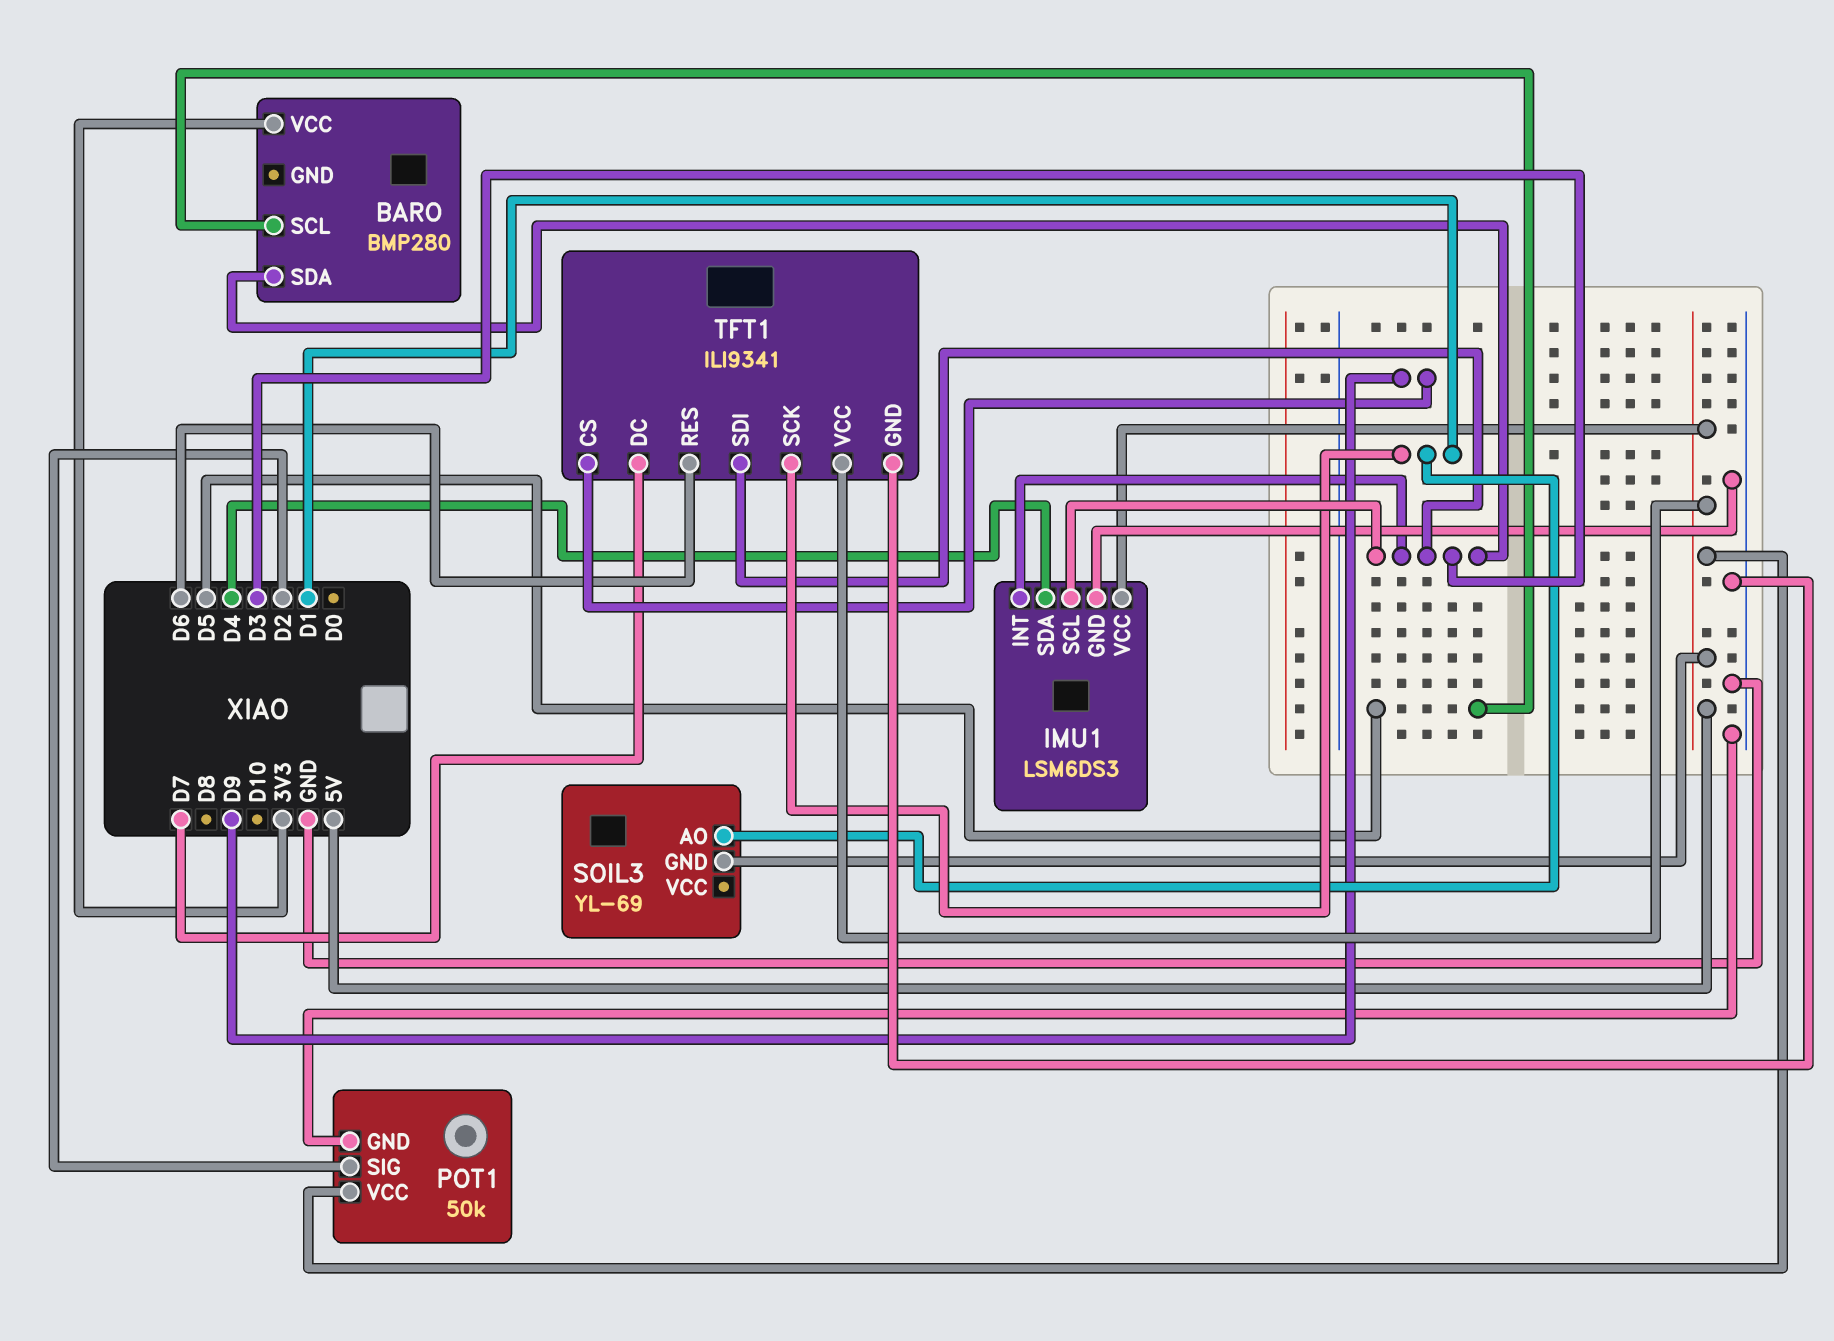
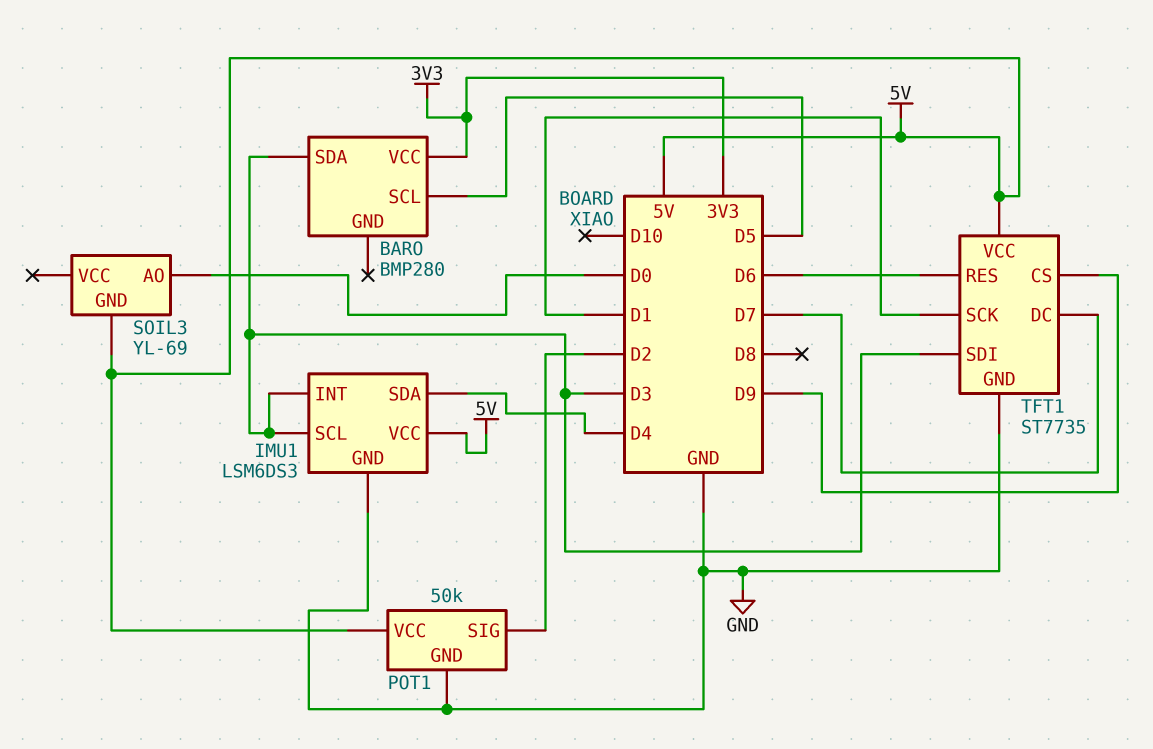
SOIL3 pin AO: D1 -> D0
TFT1: ILI9341 -> ST7735

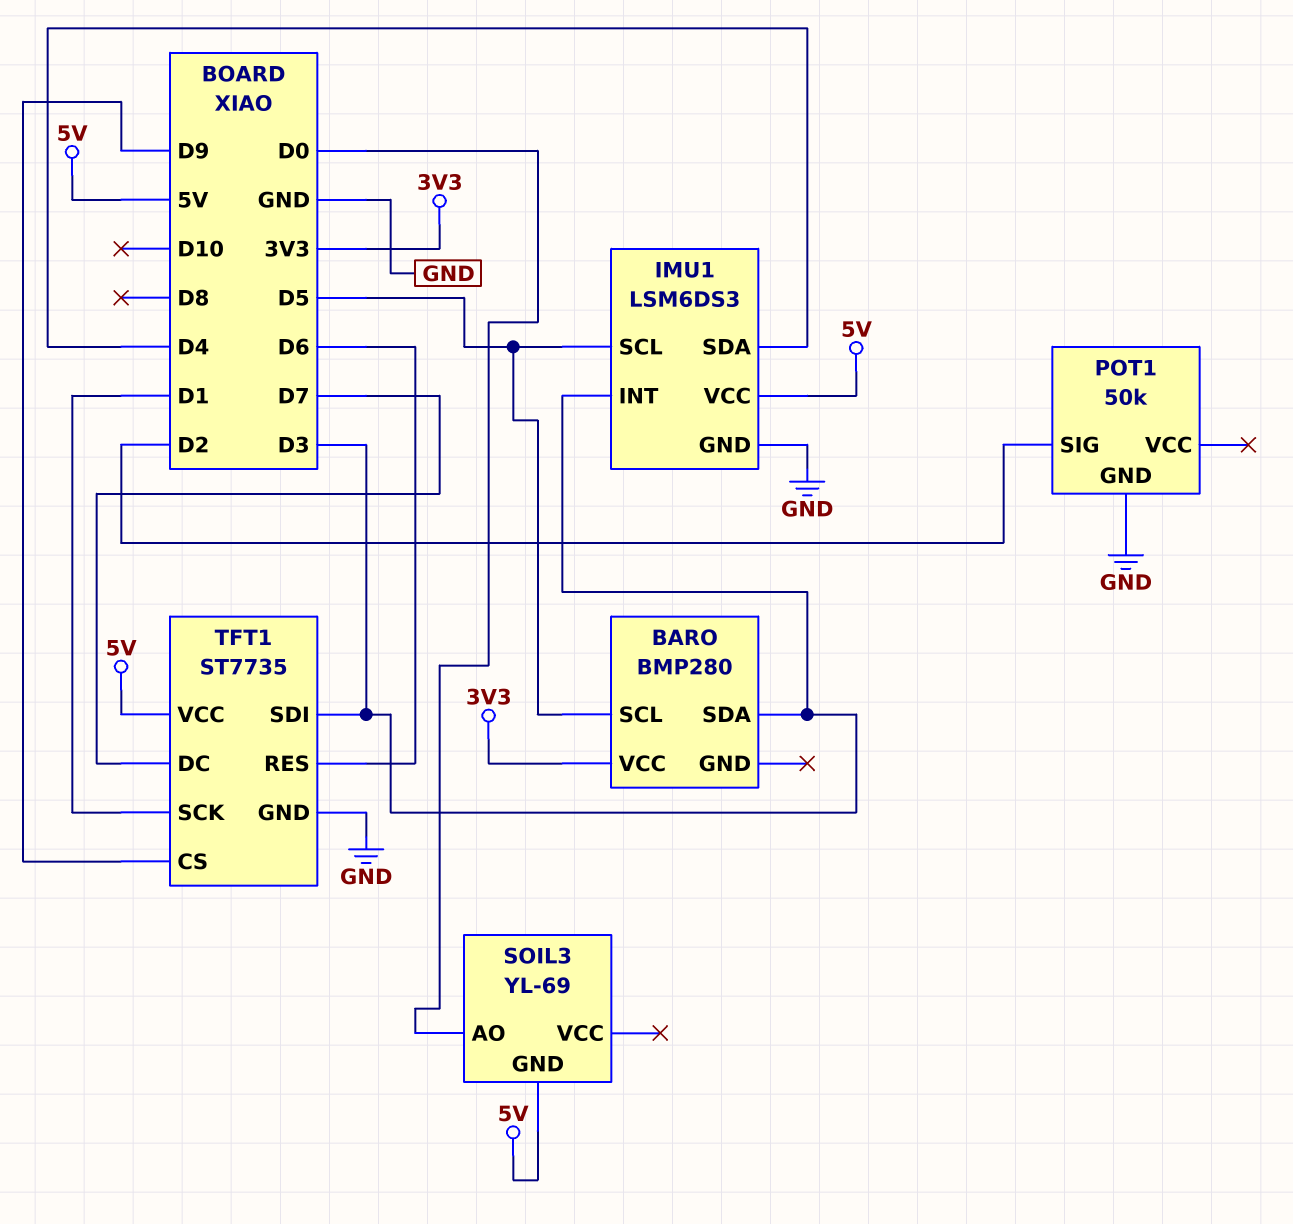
IMU1 pin SCL: D3 -> D5
POT1 pin VCC: 5V -> none

